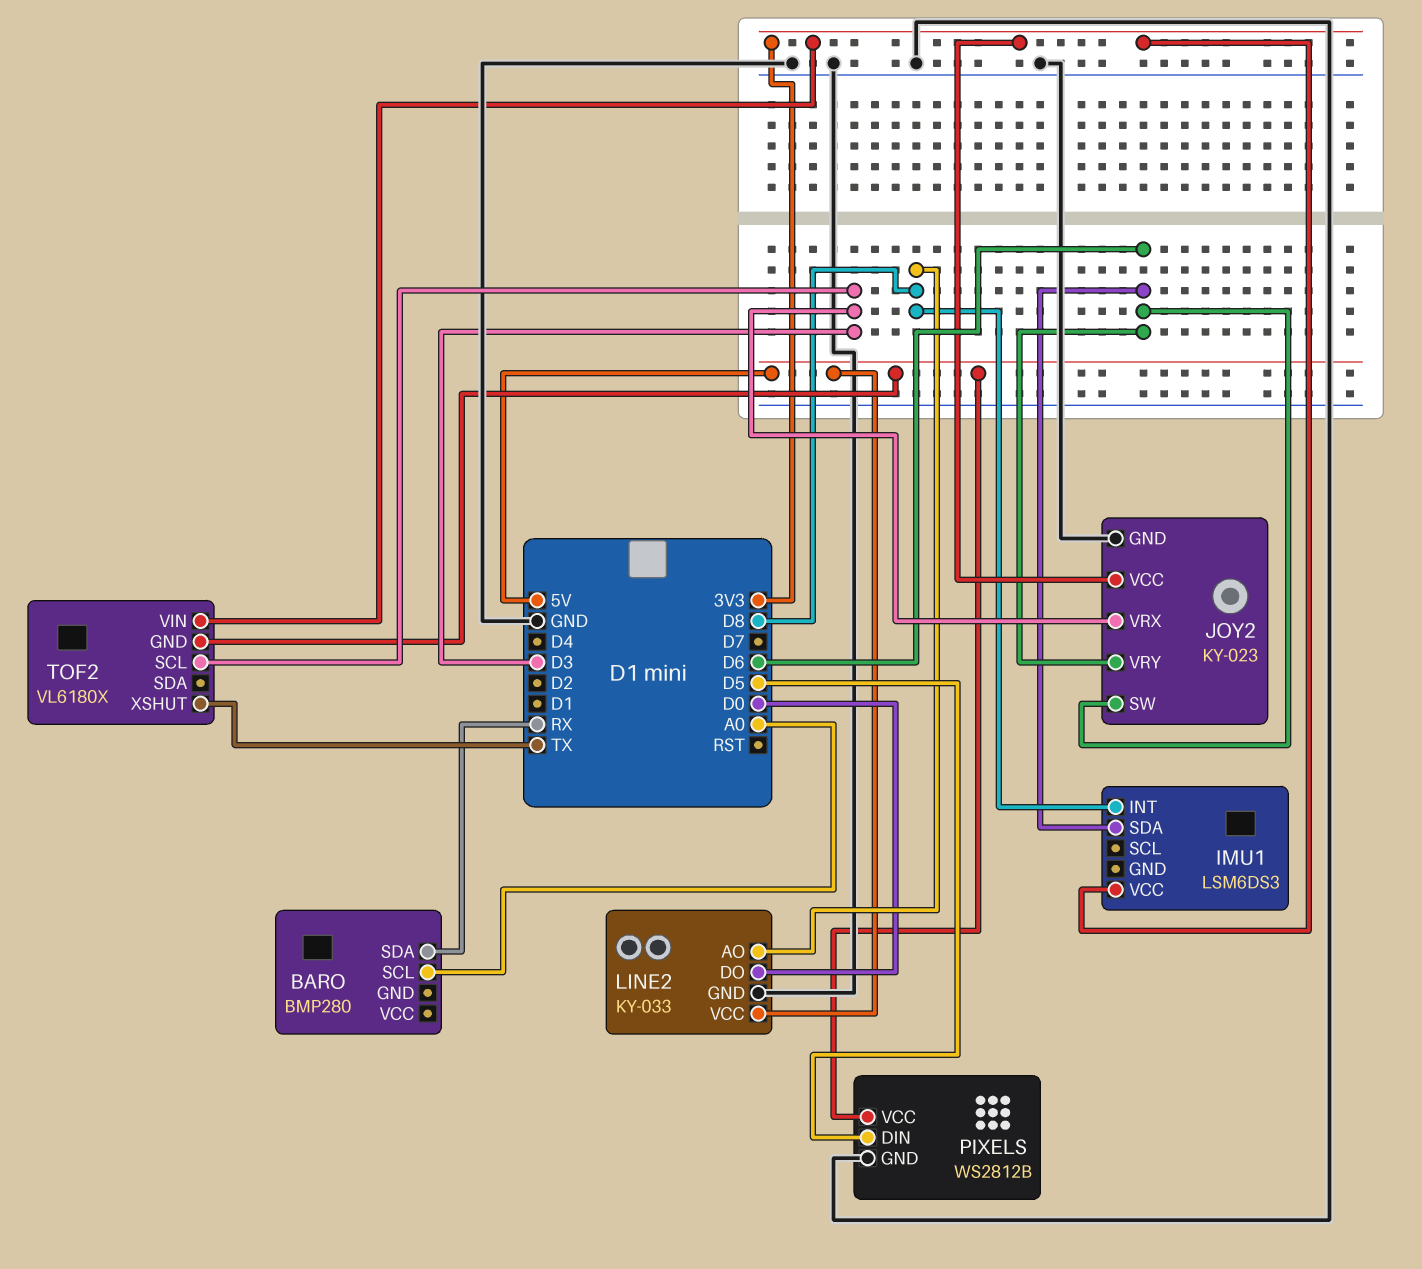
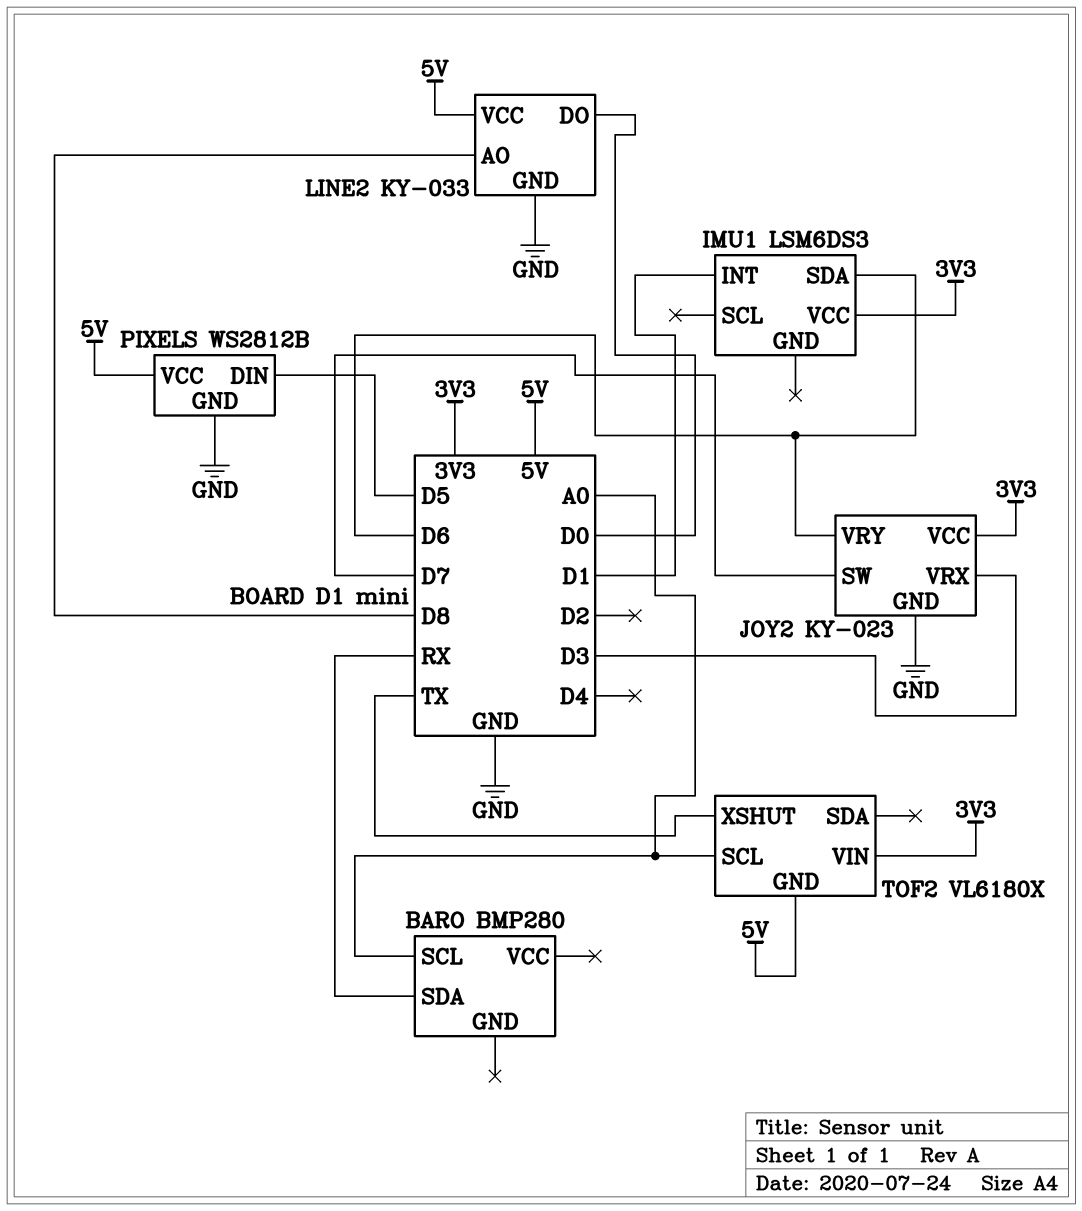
IMU1 pin INT: D8 -> D1
JOY2 pin SW: D6 -> D7
TOF2 pin SCL: D3 -> A0

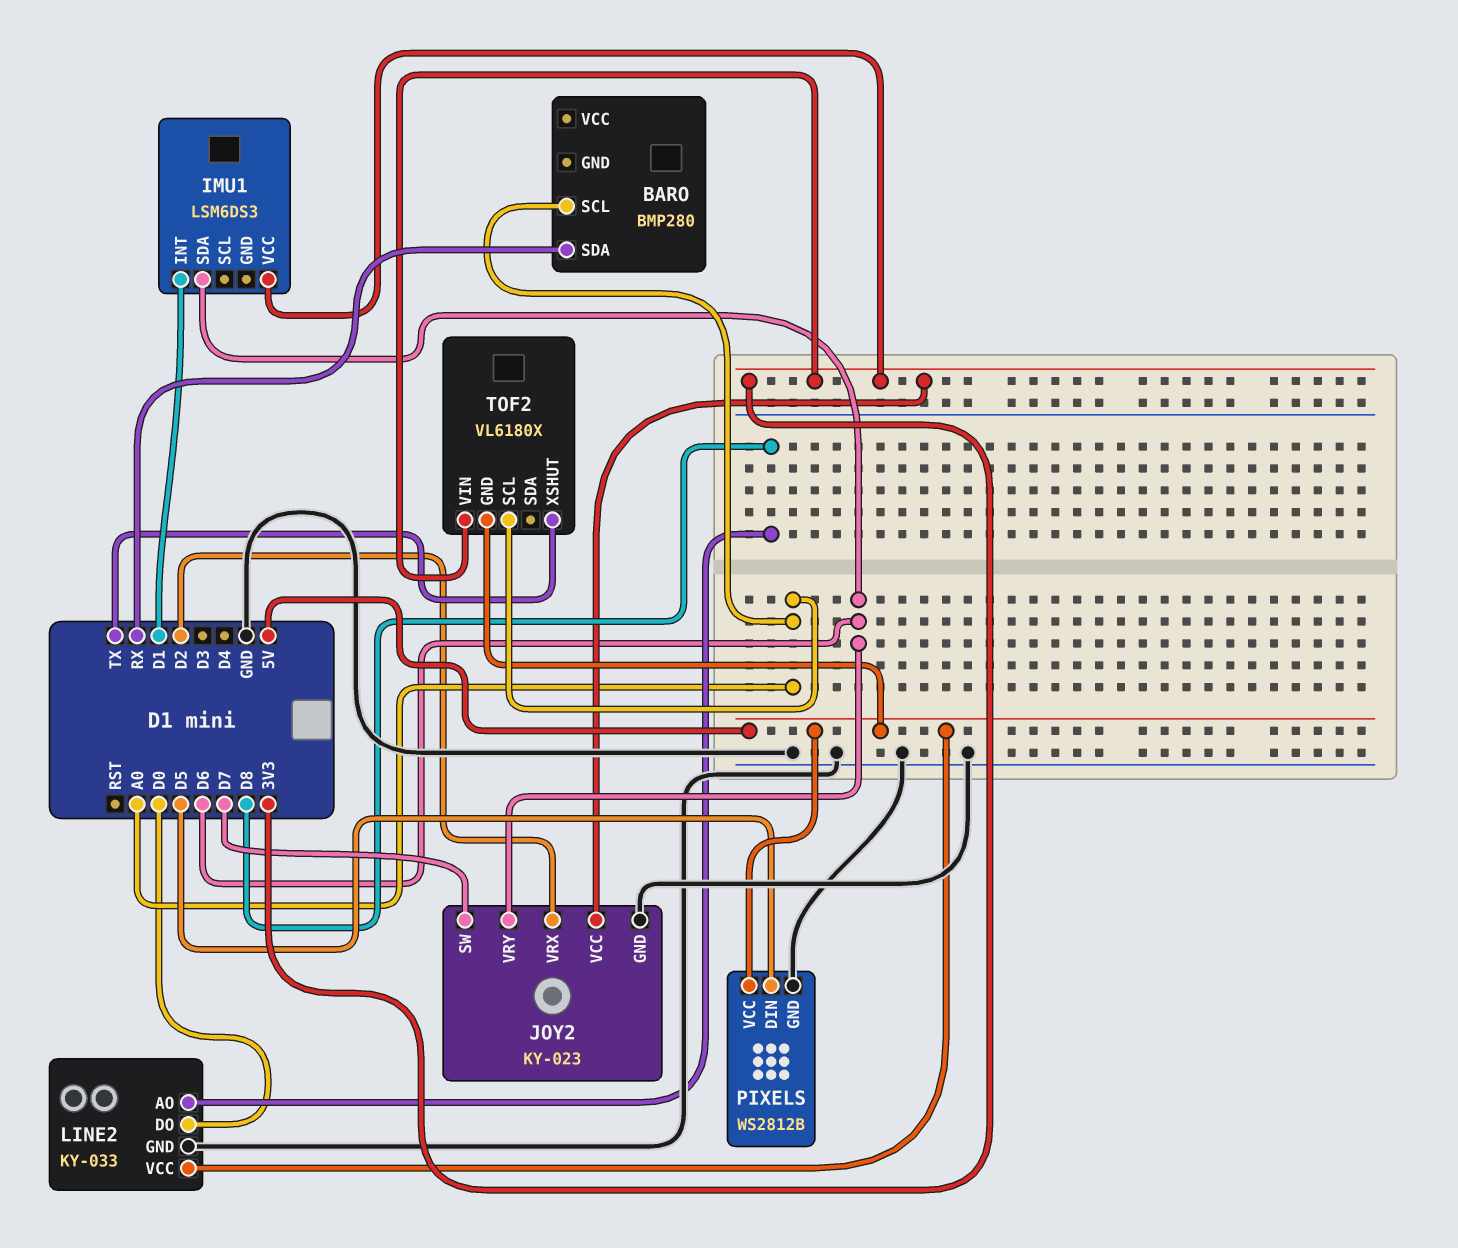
JOY2 pin VRX: D3 -> D2

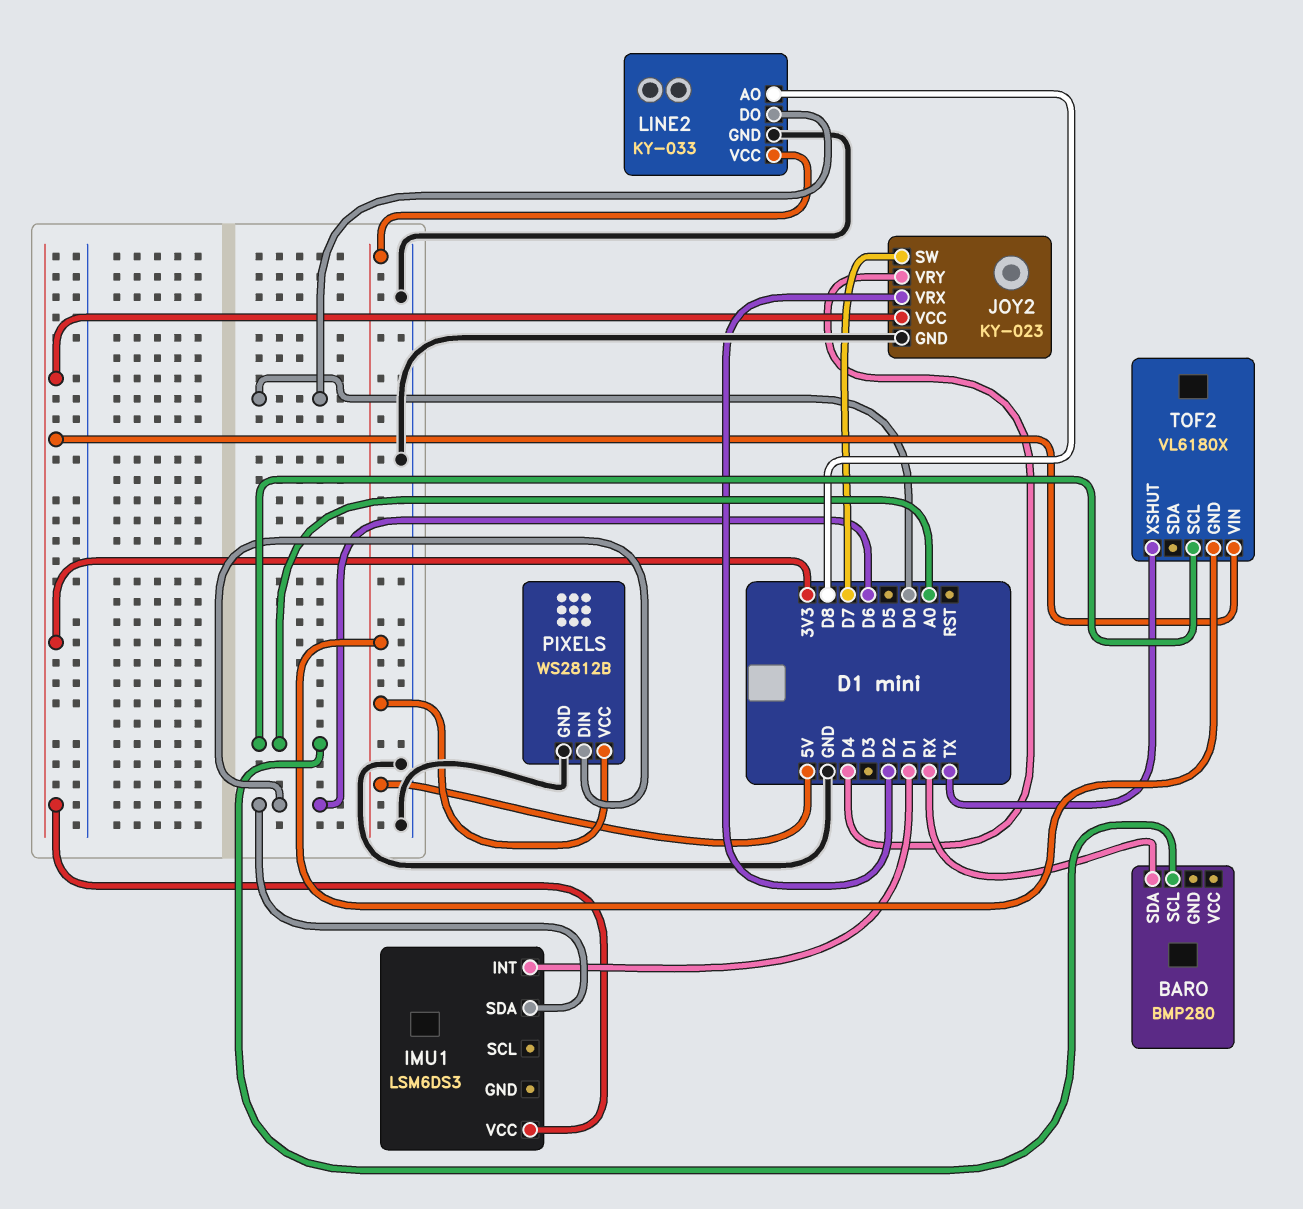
JOY2 pin VRY: D6 -> D4
PIXELS pin DIN: D5 -> D6

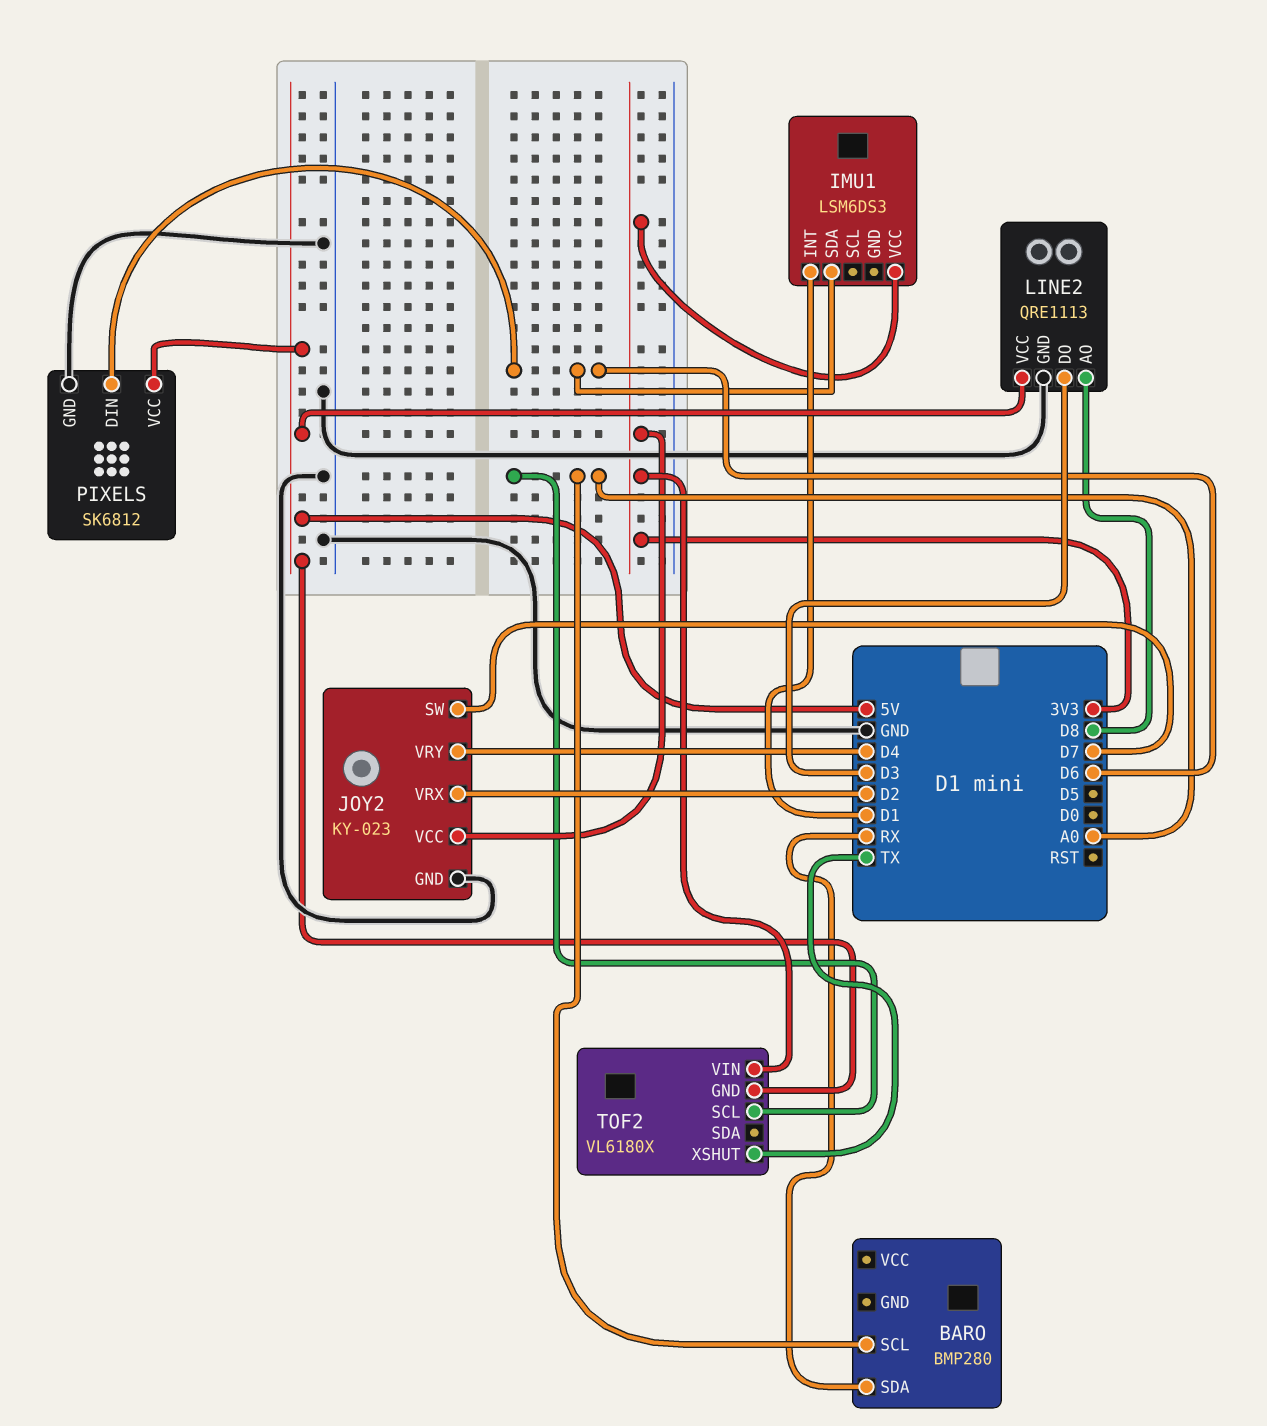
LINE2: KY-033 -> QRE1113
LINE2 pin DO: D0 -> D3
PIXELS: WS2812B -> SK6812

